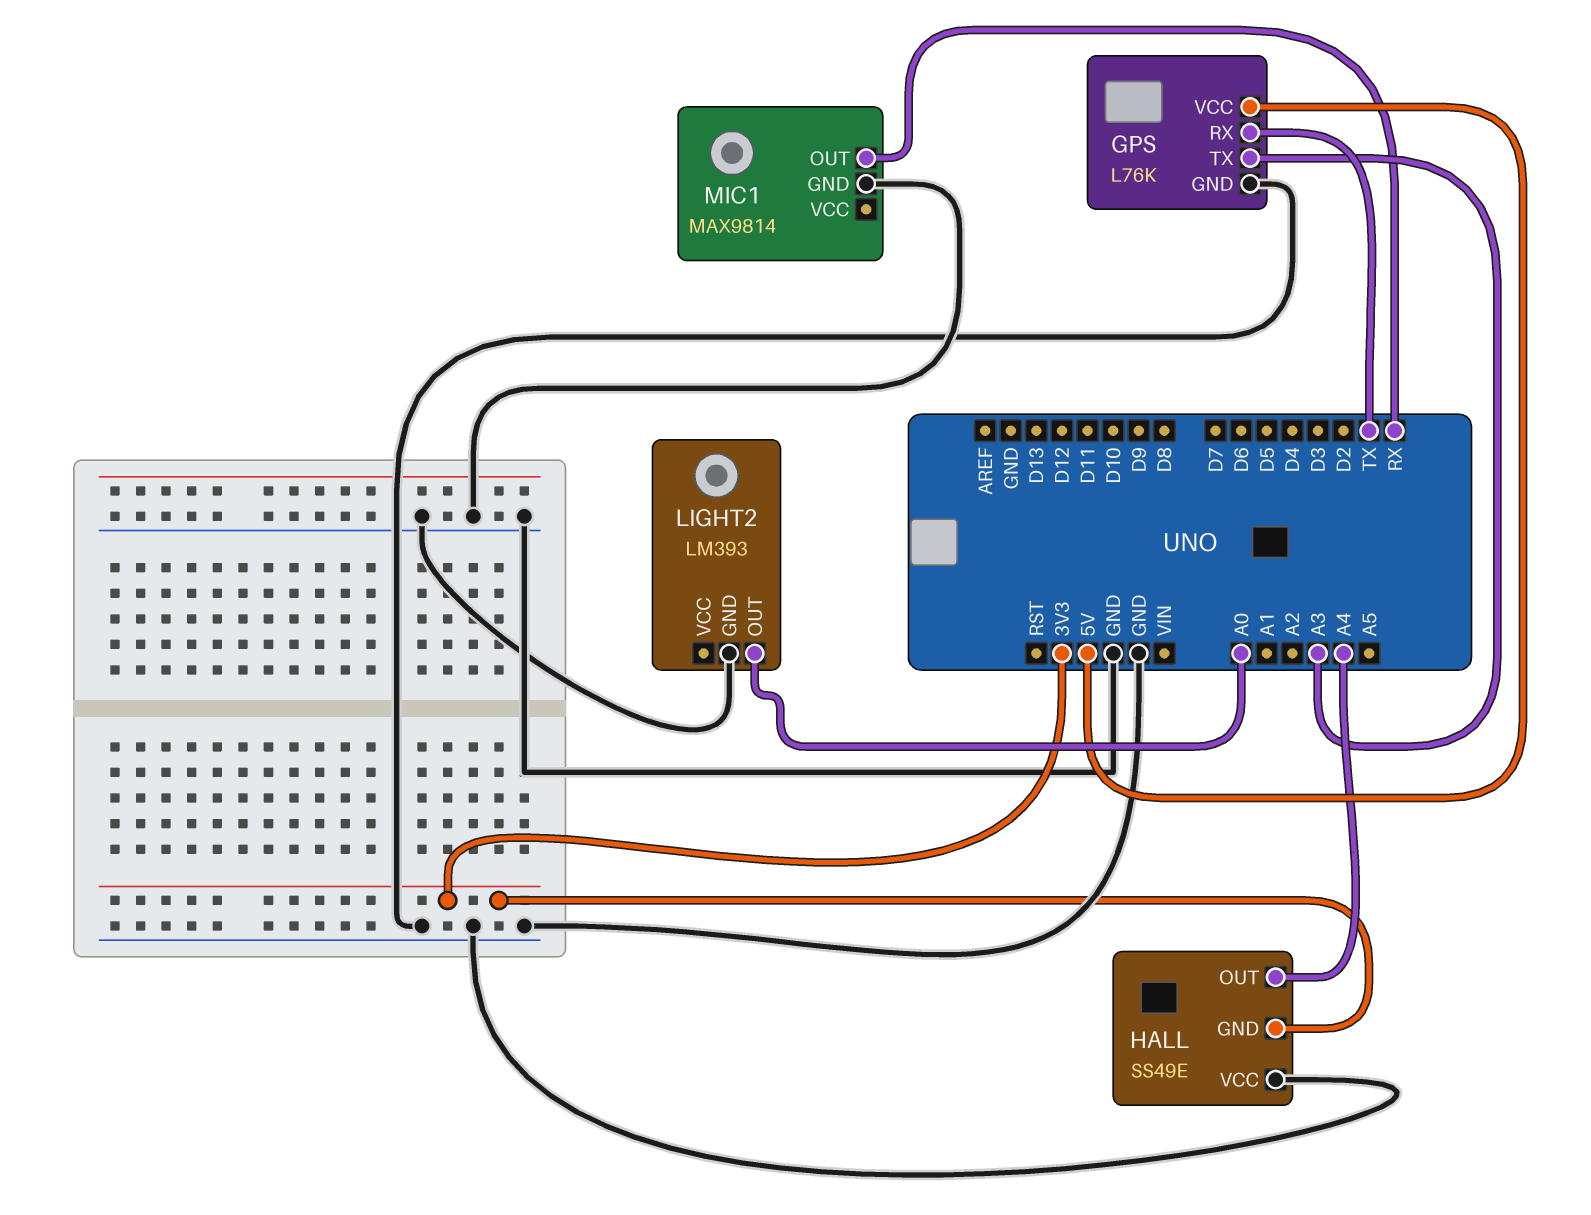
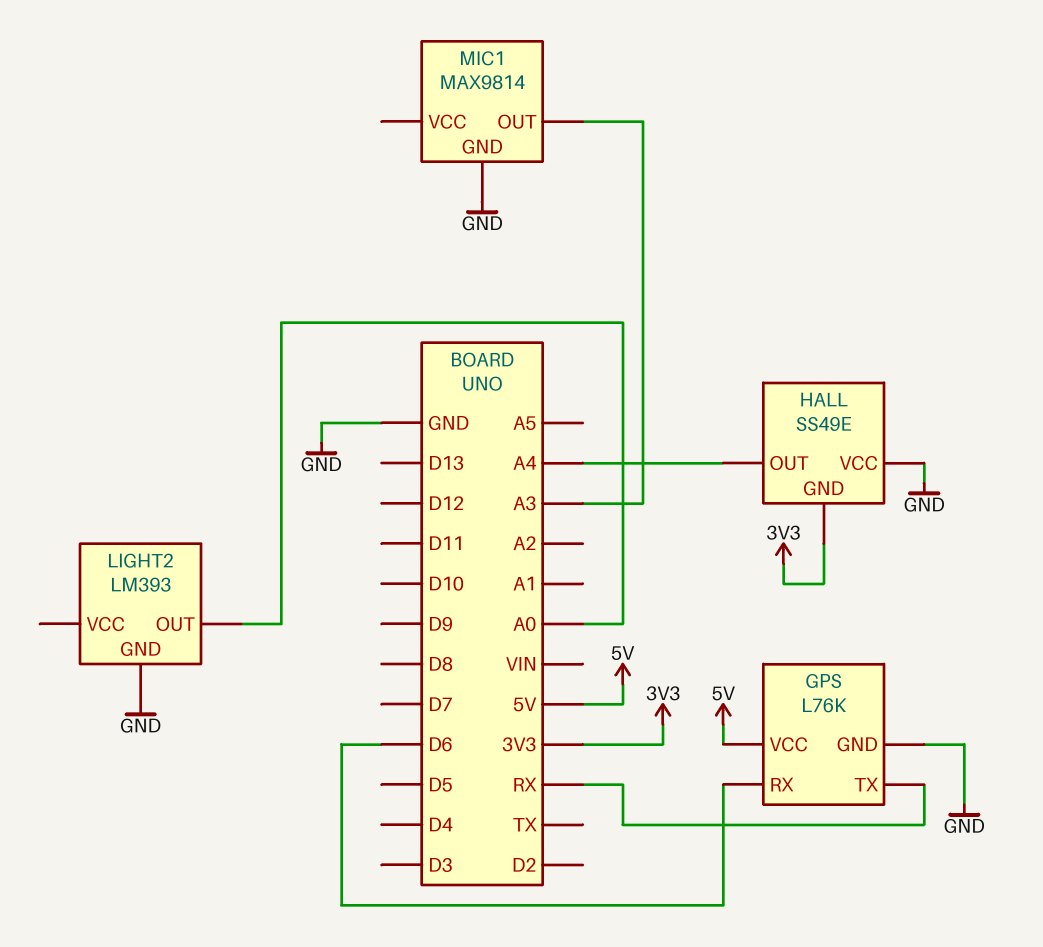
GPS pin RX: TX -> D6
GPS pin TX: A3 -> RX
MIC1 pin OUT: RX -> A3

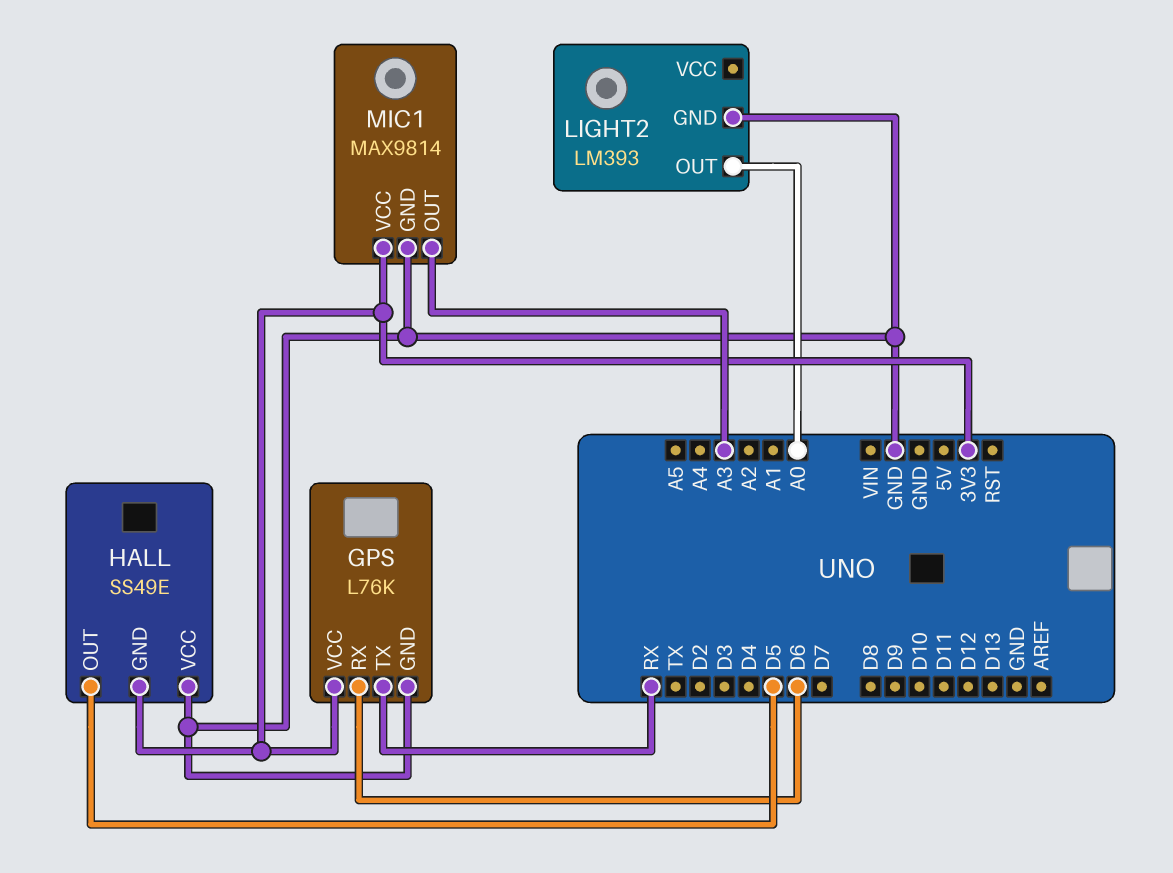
GPS pin VCC: 5V -> 3V3
HALL pin OUT: A4 -> D5
MIC1 pin VCC: none -> 3V3

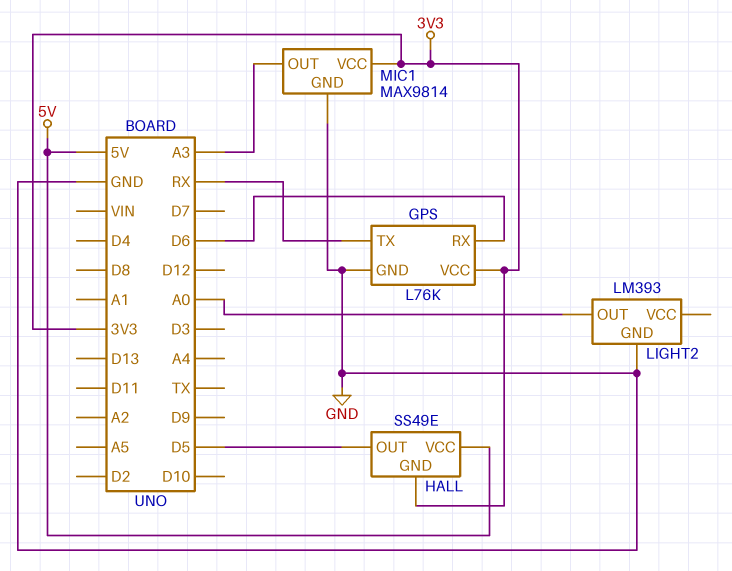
HALL pin VCC: GND -> 5V

